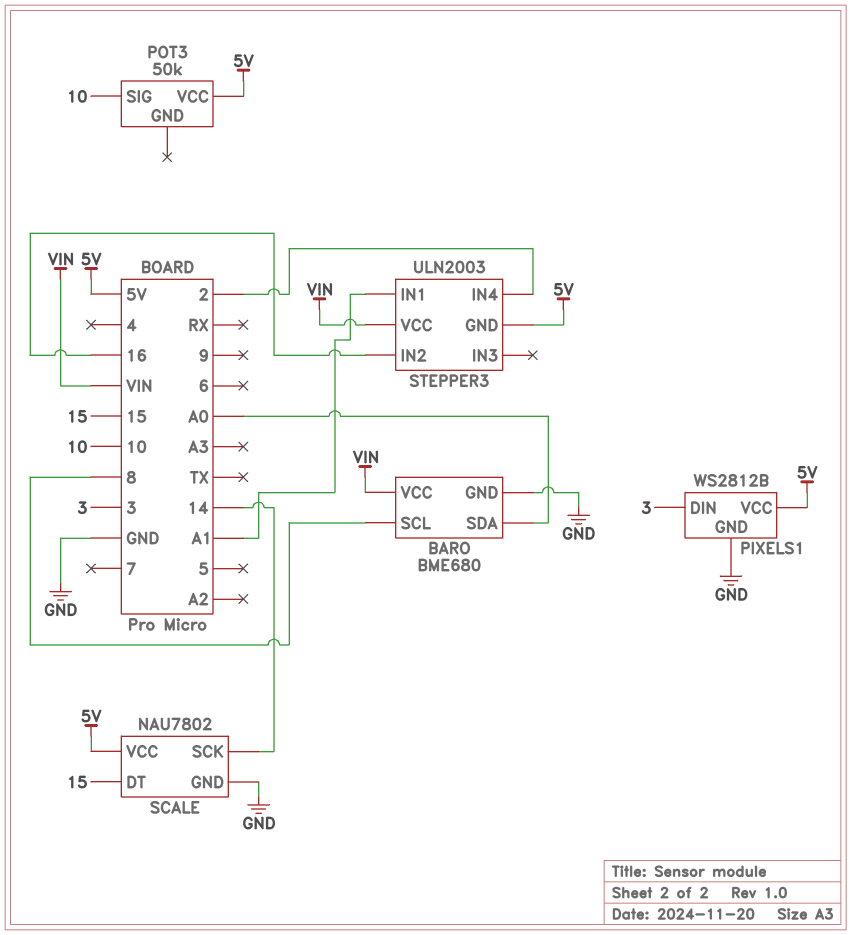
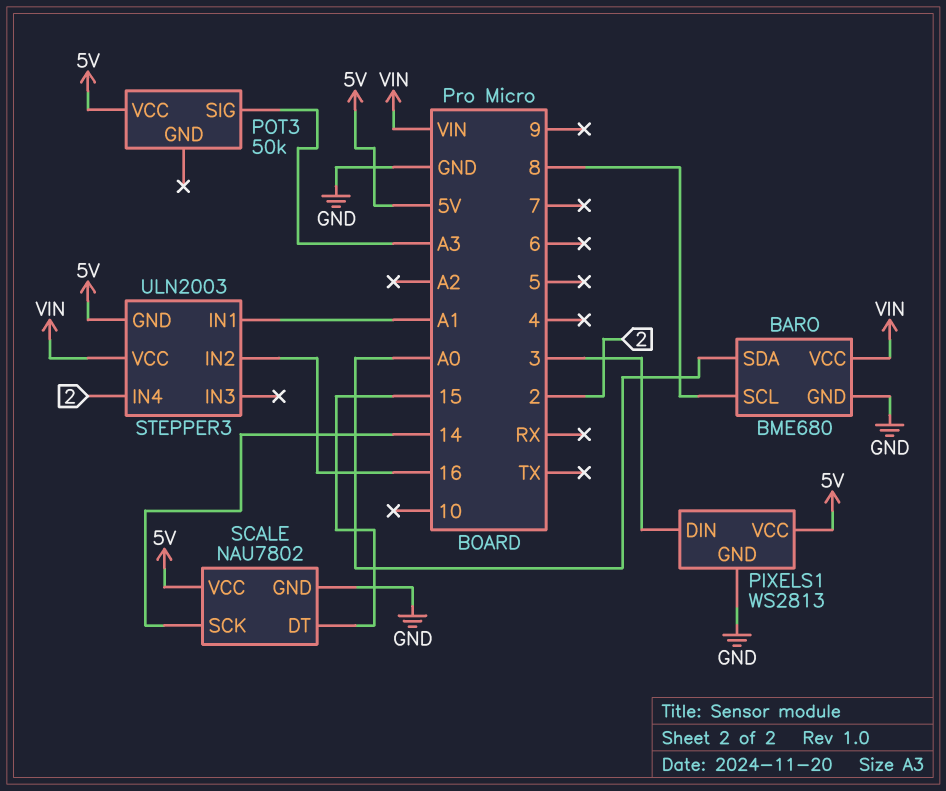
PIXELS1: WS2812B -> WS2813
POT3 pin SIG: 10 -> A3

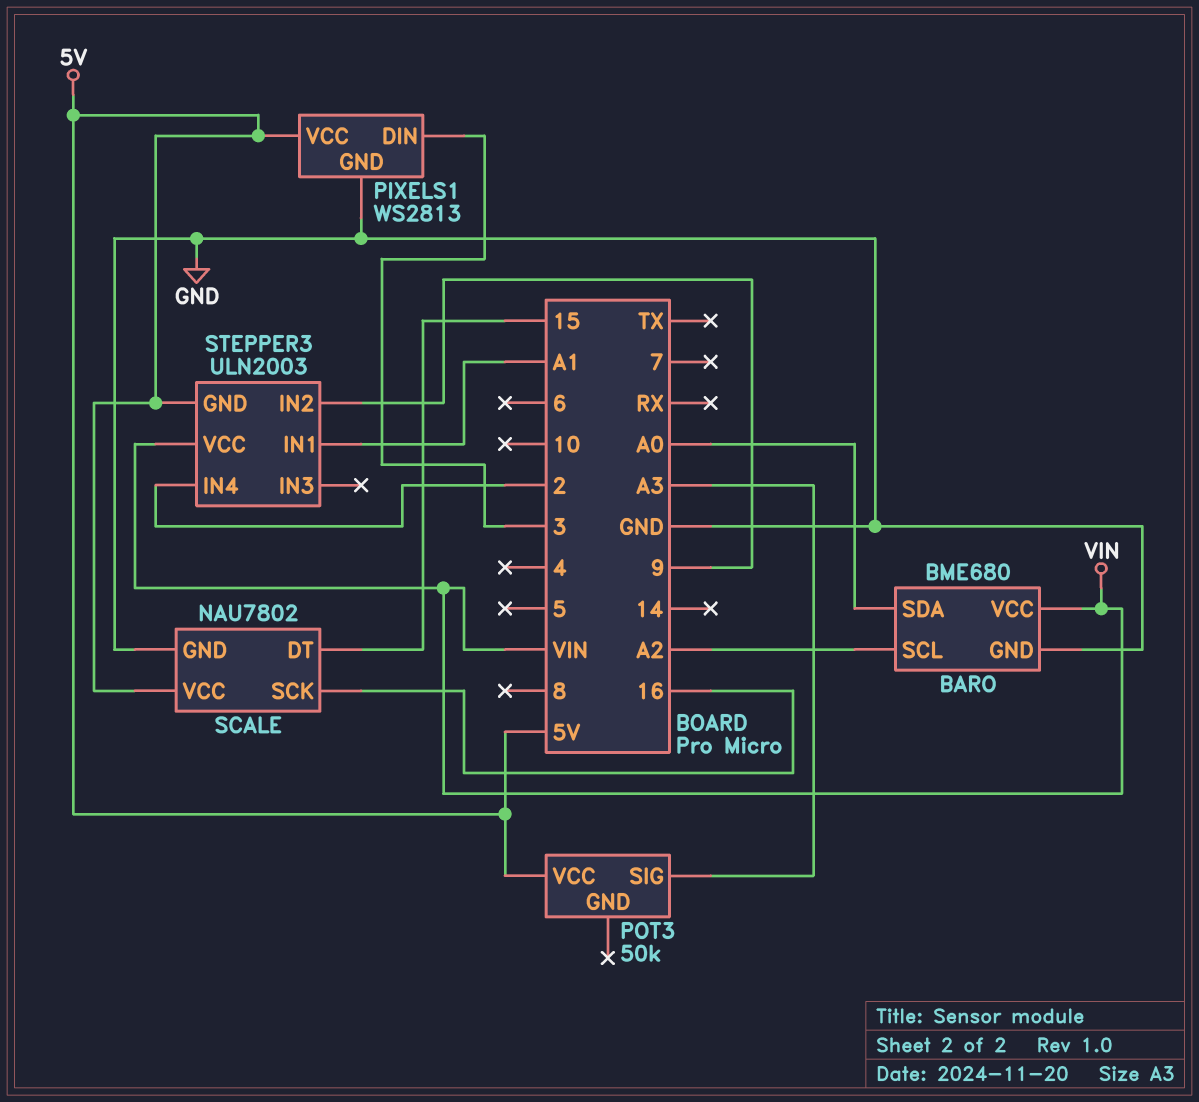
BARO pin SCL: 8 -> A2
SCALE pin SCK: 14 -> 16
STEPPER3 pin IN2: 16 -> 9

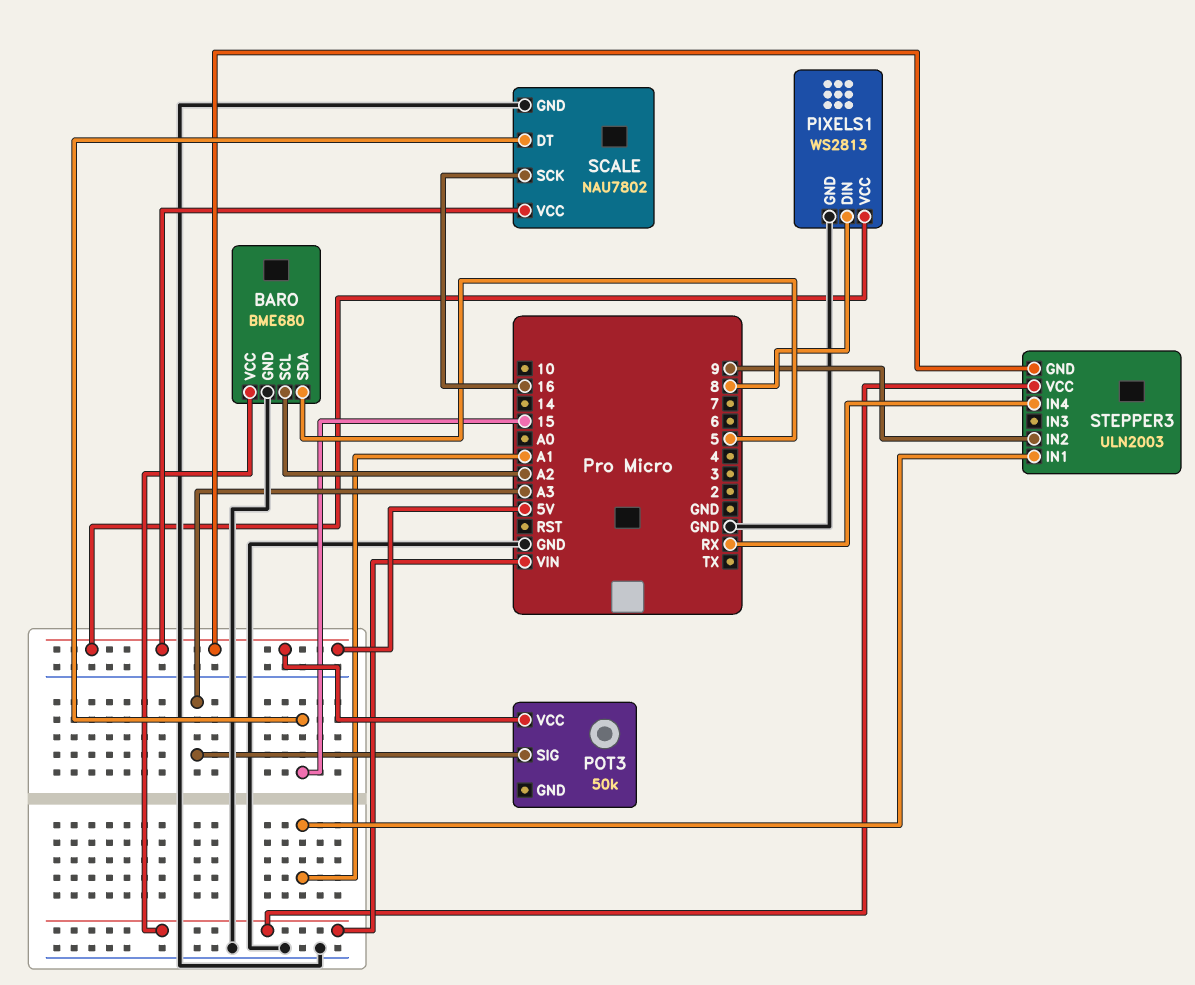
BARO pin SDA: A0 -> 5
PIXELS1 pin DIN: 3 -> 8
STEPPER3 pin IN4: 2 -> RX

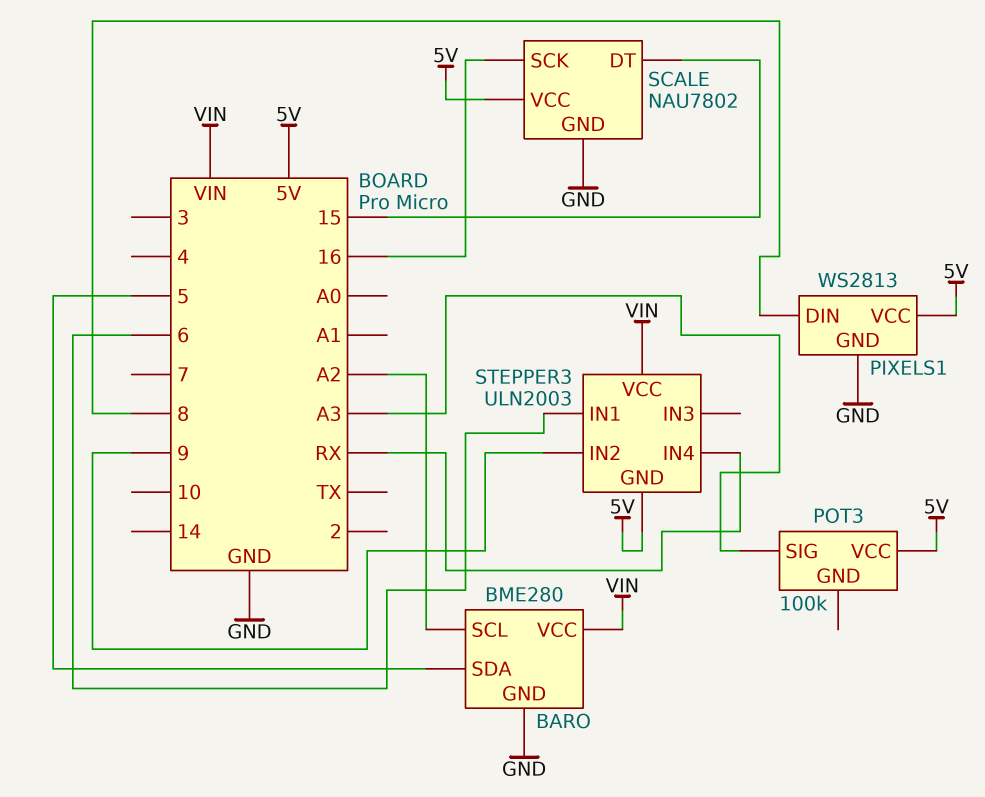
BARO: BME680 -> BME280
POT3: 50k -> 100k
STEPPER3 pin IN1: A1 -> 6

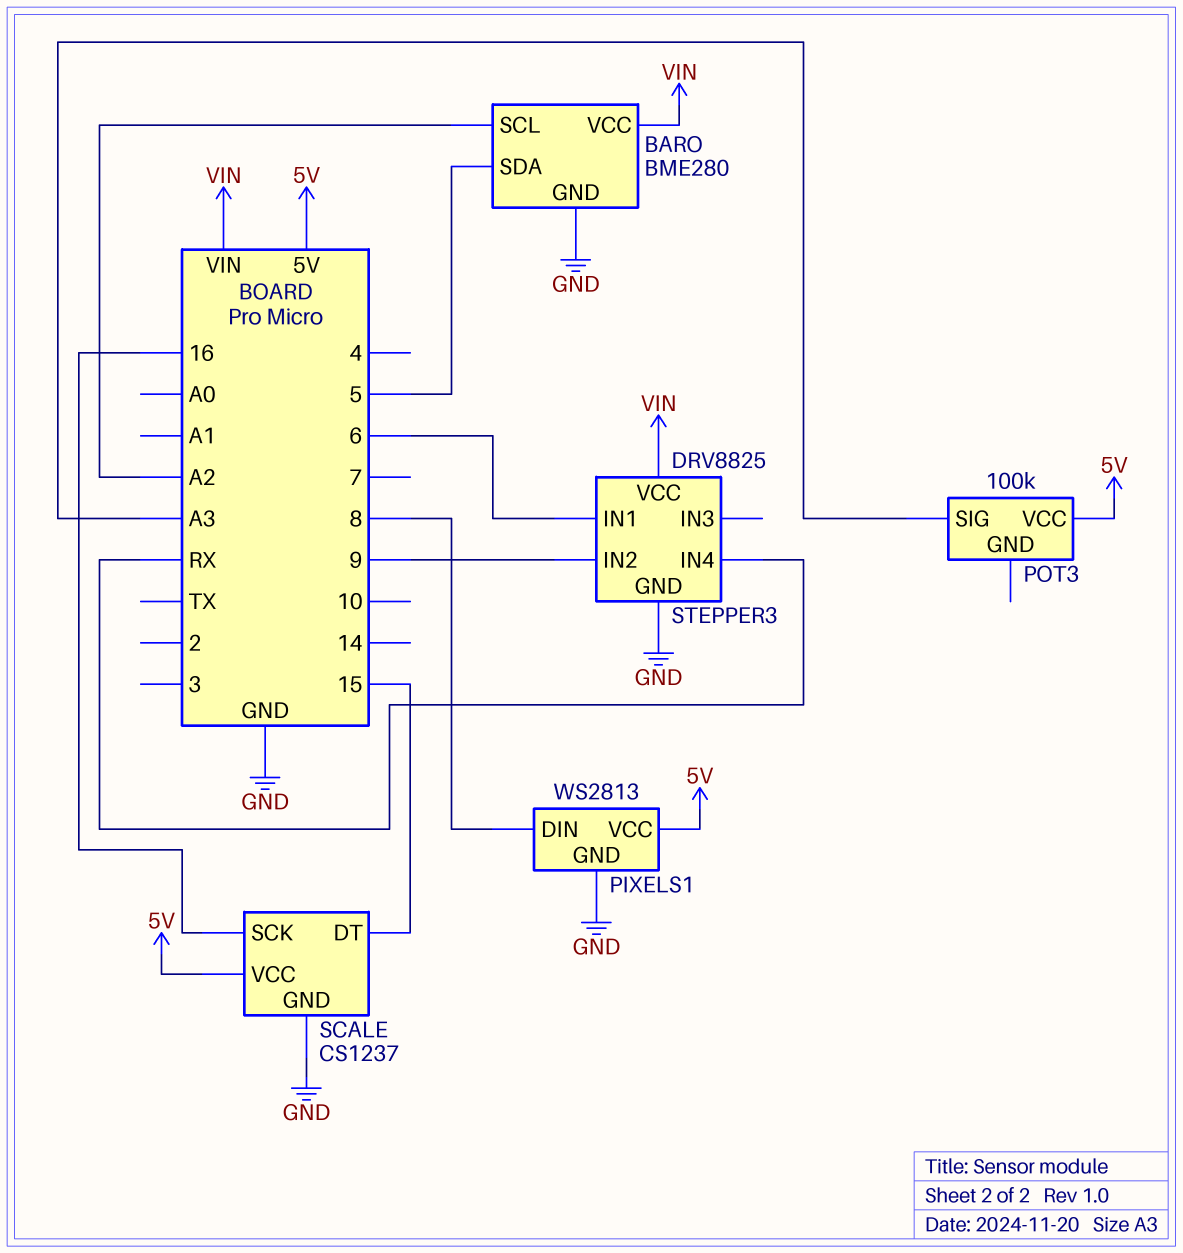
SCALE: NAU7802 -> CS1237
STEPPER3: ULN2003 -> DRV8825
STEPPER3 pin GND: 5V -> GND

